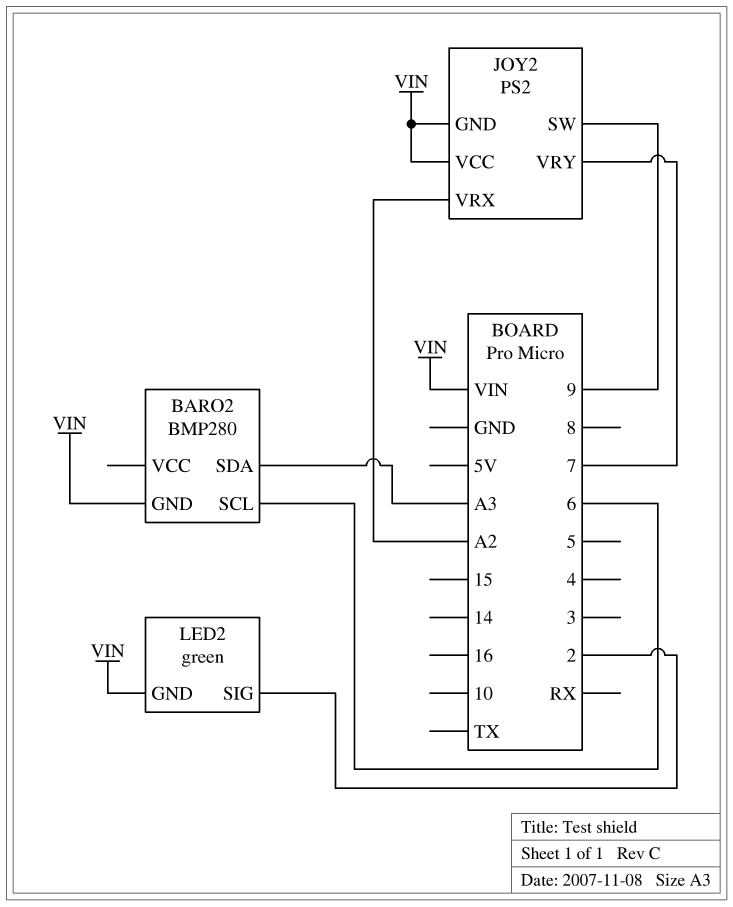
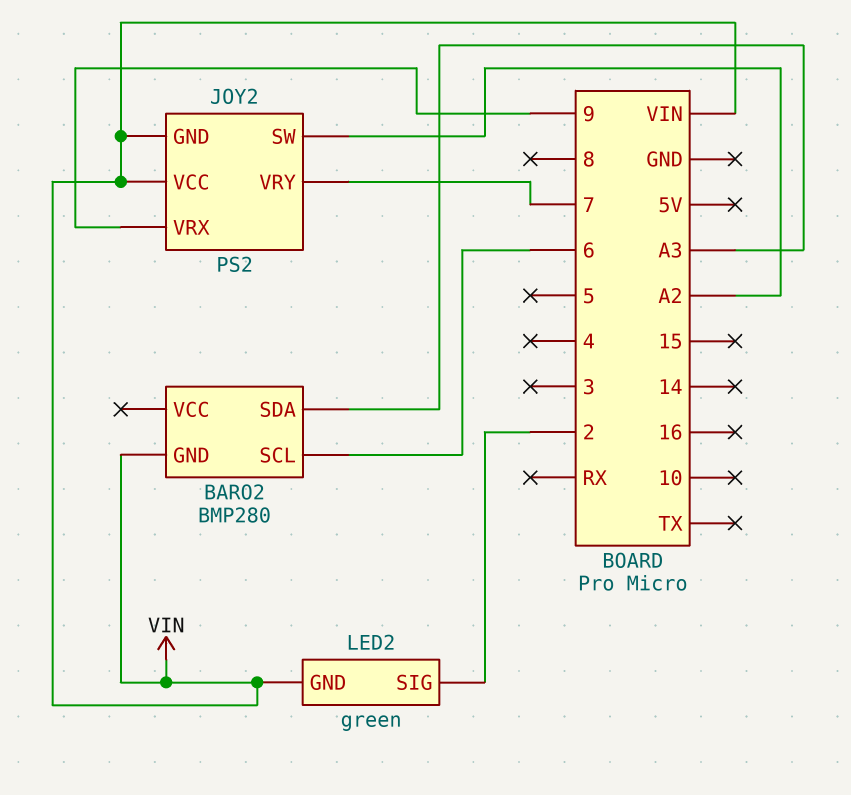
JOY2 pin SW: 9 -> A2
JOY2 pin VRX: A2 -> 9

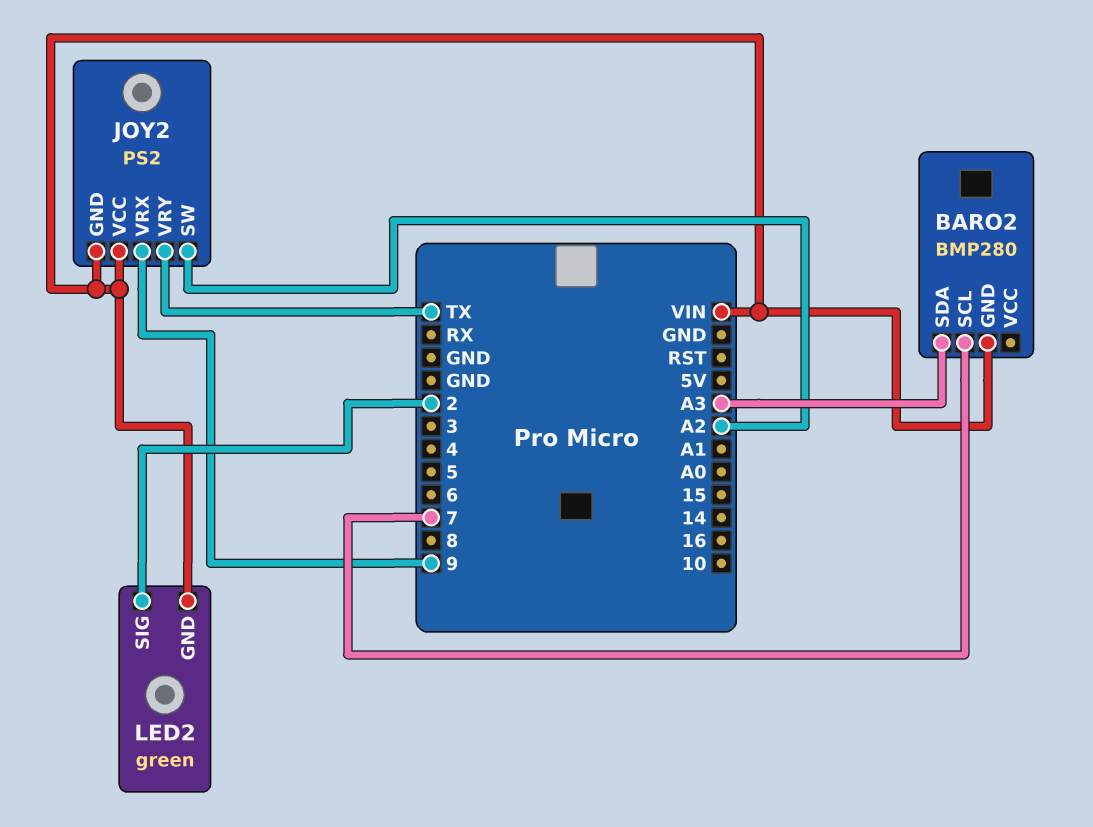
BARO2 pin SCL: 6 -> 7
JOY2 pin VRY: 7 -> TX

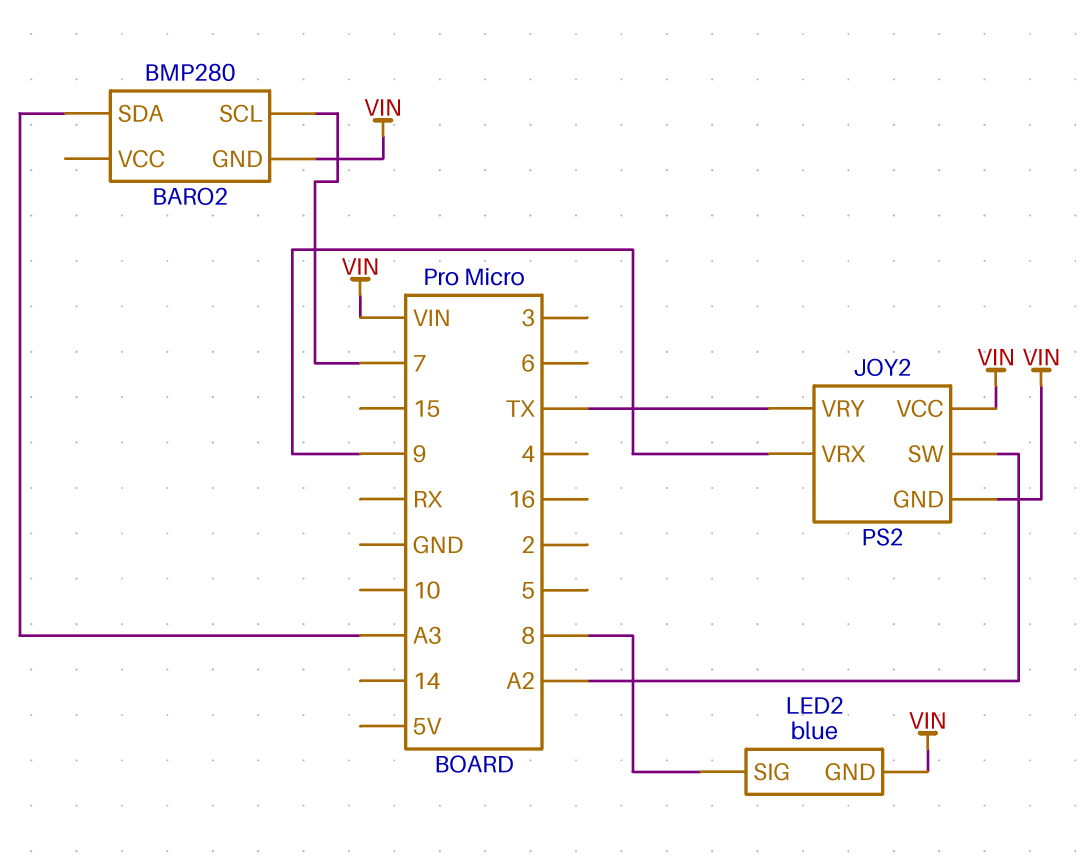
LED2: green -> blue
LED2 pin SIG: 2 -> 8

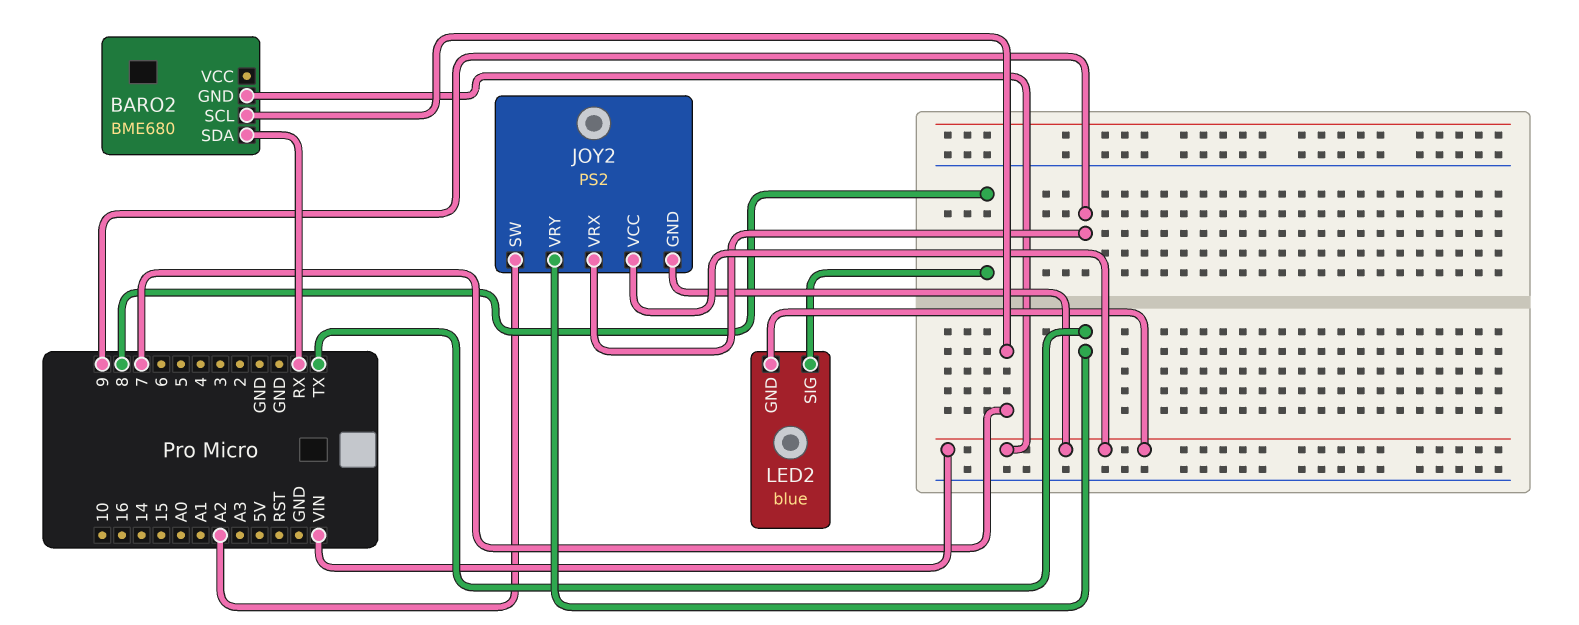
BARO2: BMP280 -> BME680
BARO2 pin SDA: A3 -> RX

